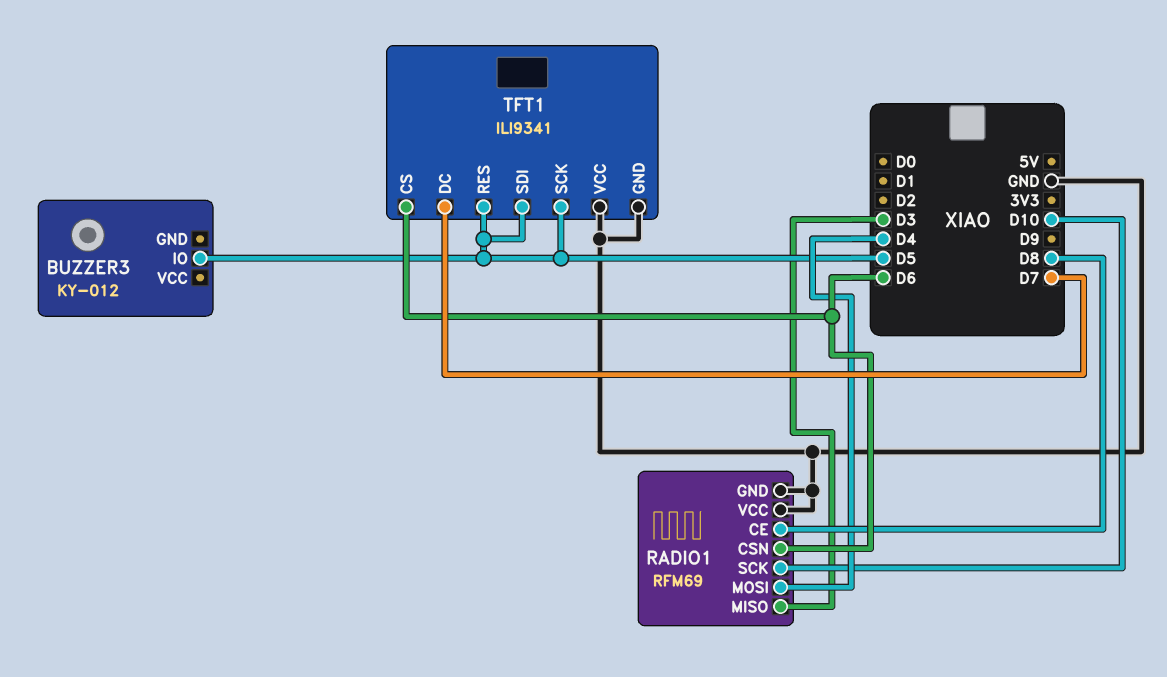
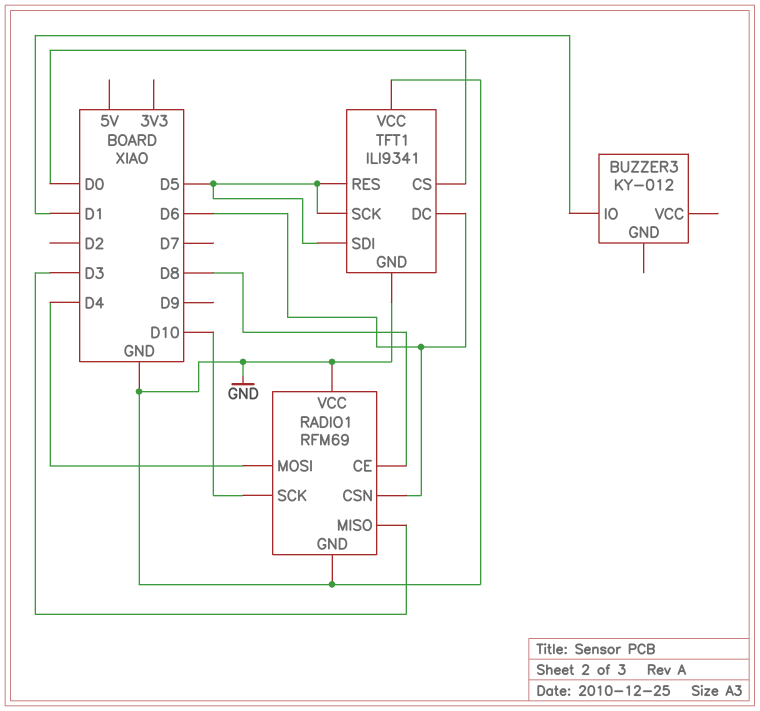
BUZZER3 pin IO: D5 -> D1
TFT1 pin CS: D6 -> D0
TFT1 pin DC: D7 -> D6

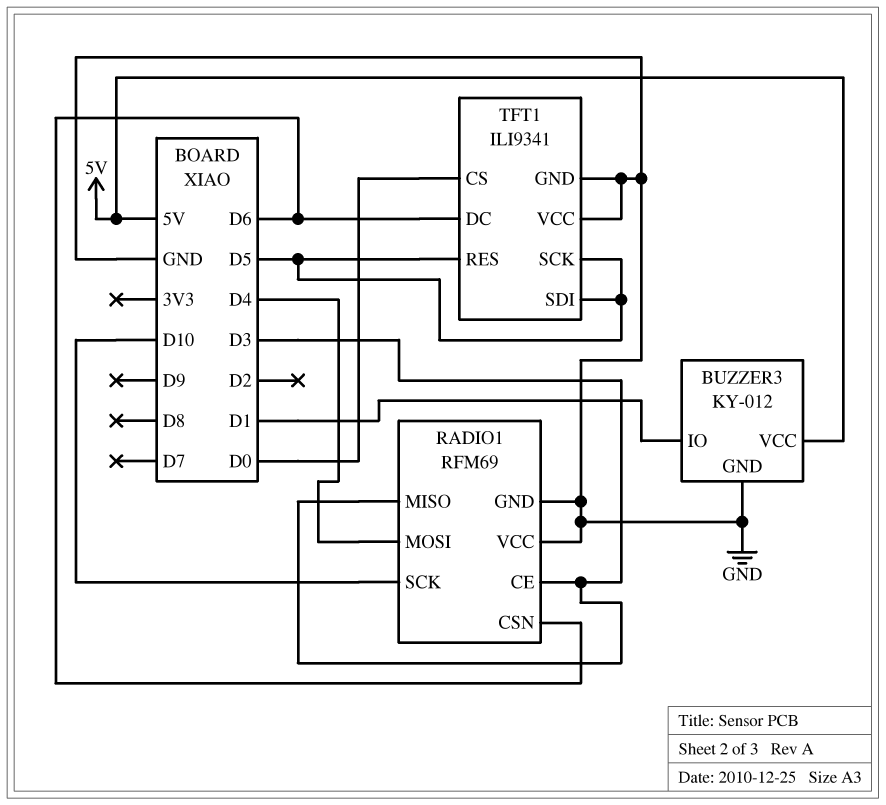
BUZZER3 pin GND: none -> GND
BUZZER3 pin VCC: none -> 5V
RADIO1 pin CE: D8 -> D3

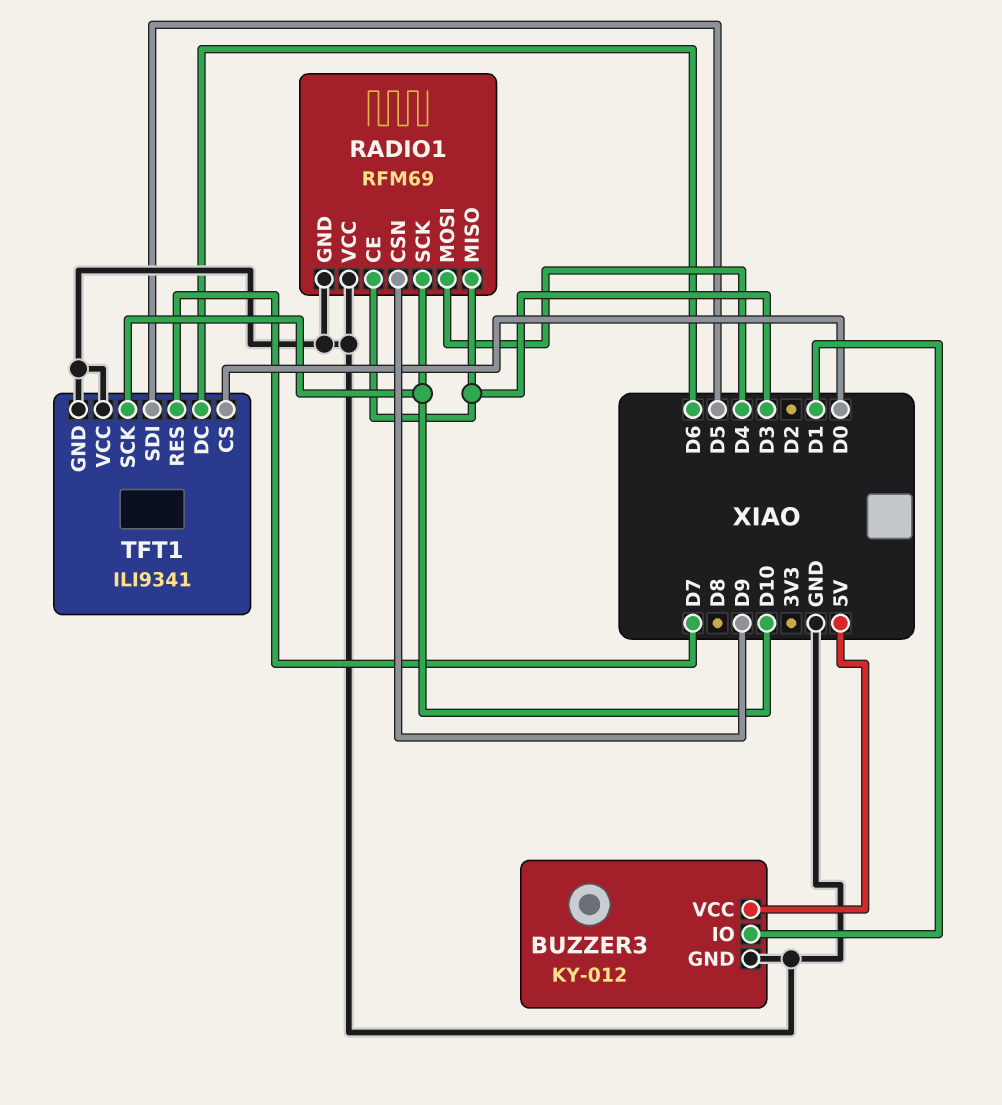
RADIO1 pin CSN: D6 -> D9
TFT1 pin RES: D5 -> D7
TFT1 pin SCK: D5 -> D10

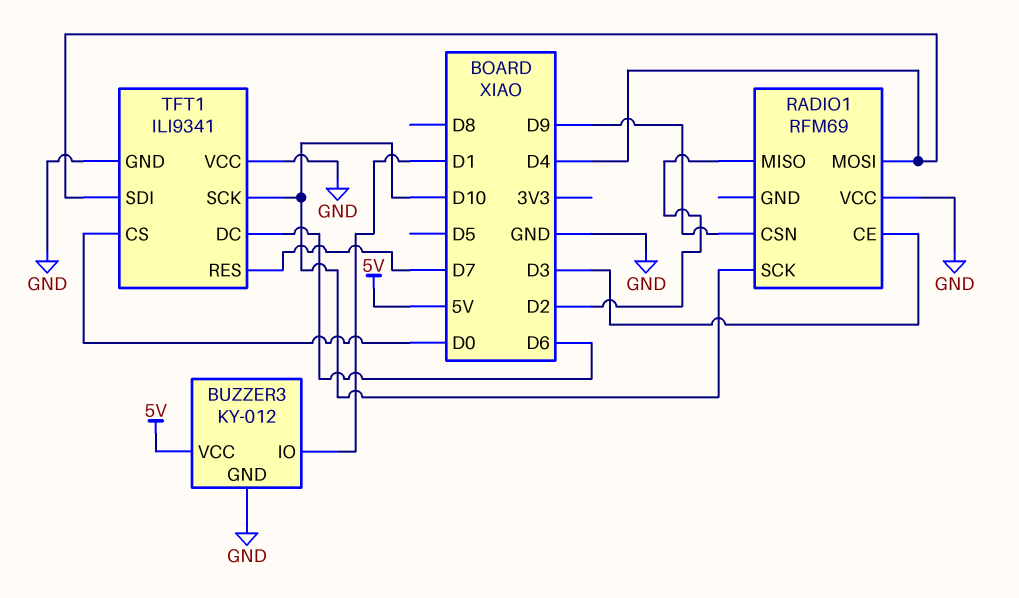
RADIO1 pin GND: GND -> none
RADIO1 pin MISO: D3 -> D2
TFT1 pin SDI: D5 -> D4

